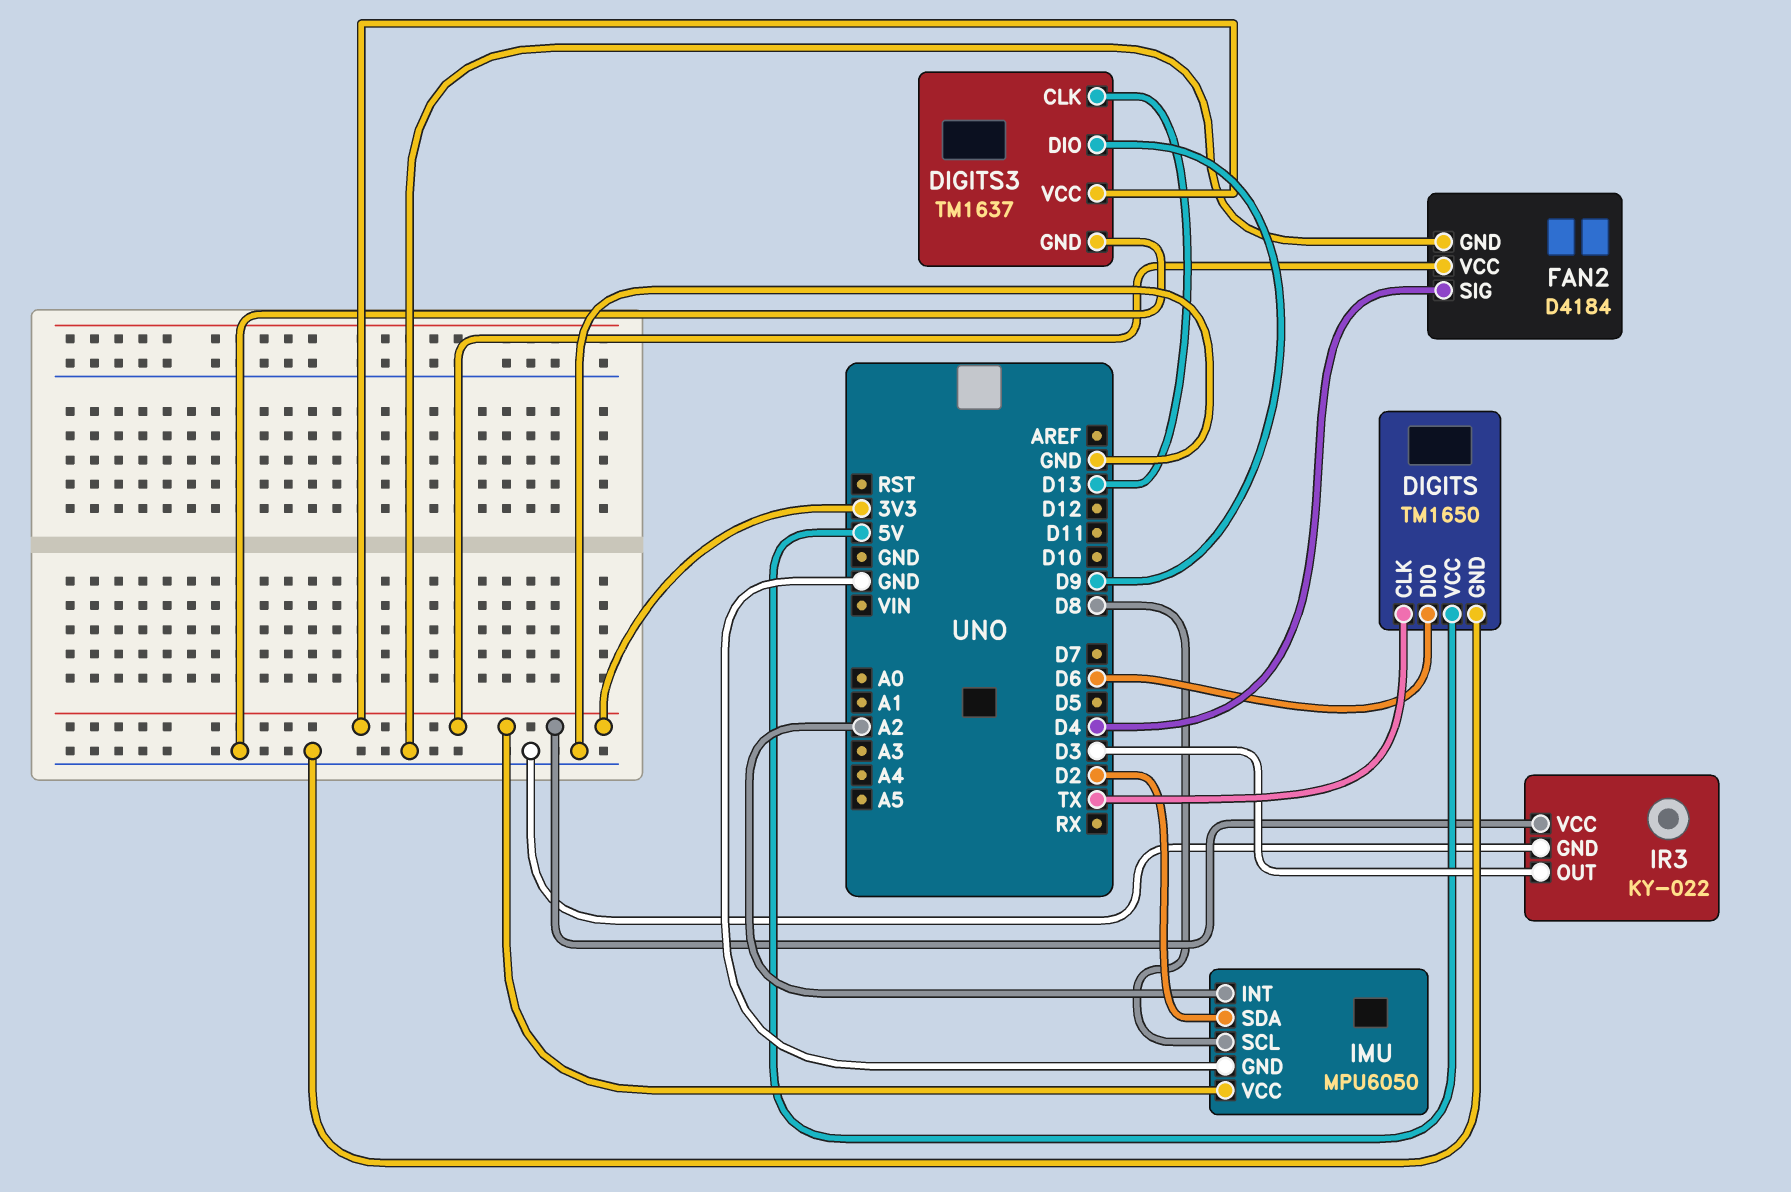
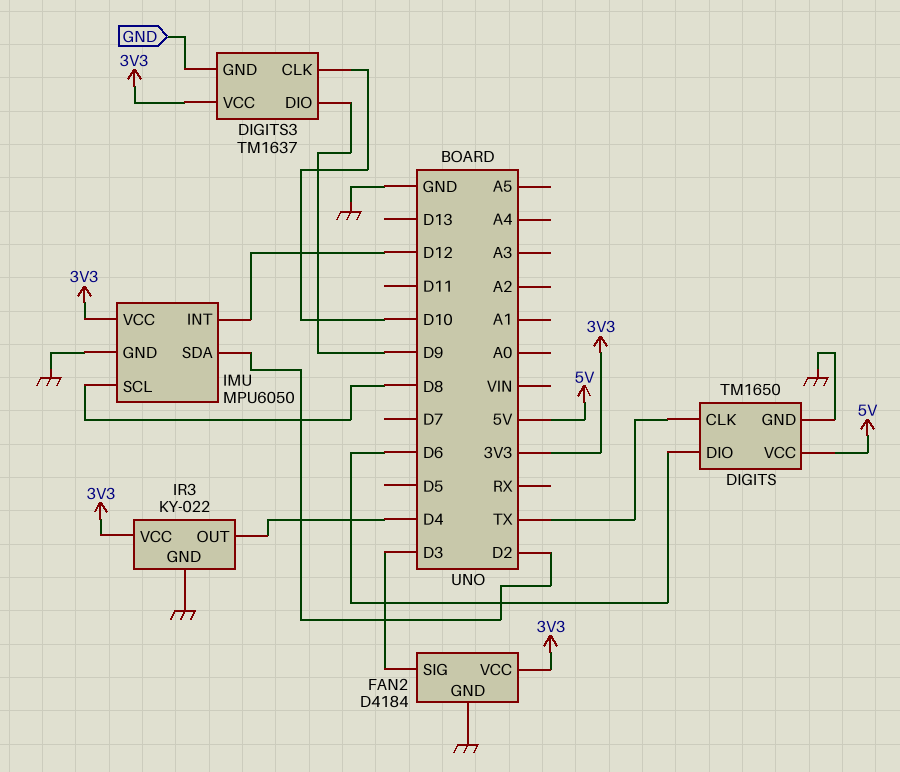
DIGITS3 pin CLK: D13 -> D10
FAN2 pin SIG: D4 -> D3
IMU pin INT: A2 -> D12
IR3 pin OUT: D3 -> D4

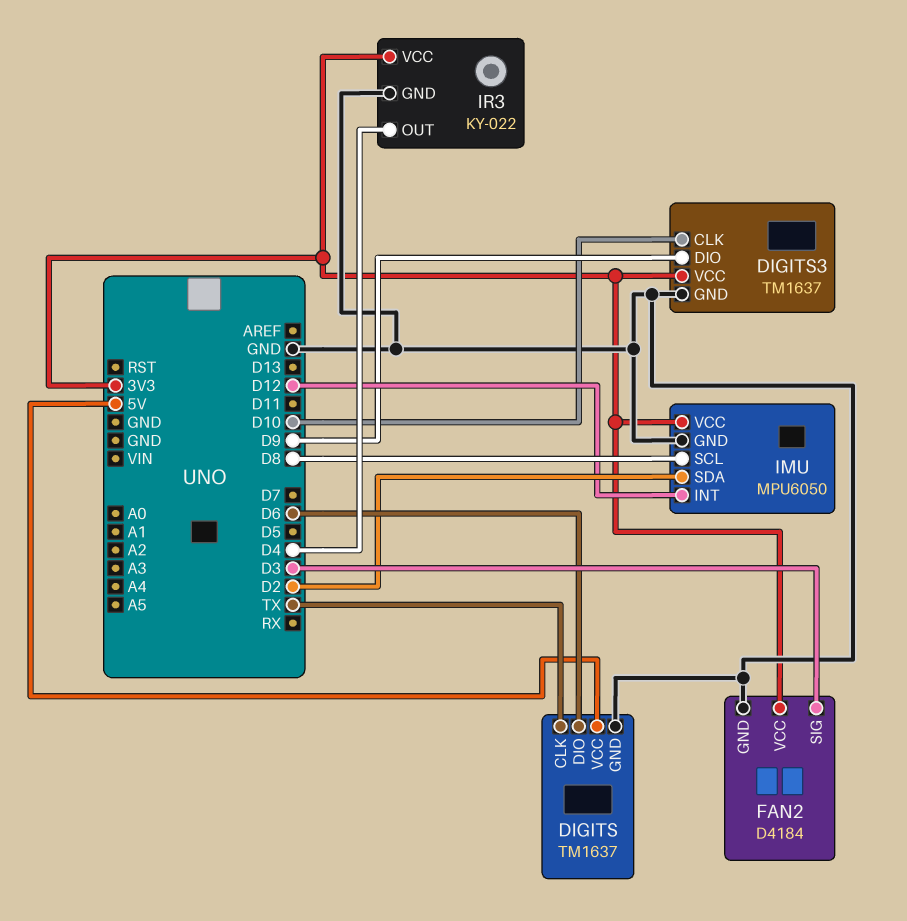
DIGITS: TM1650 -> TM1637

